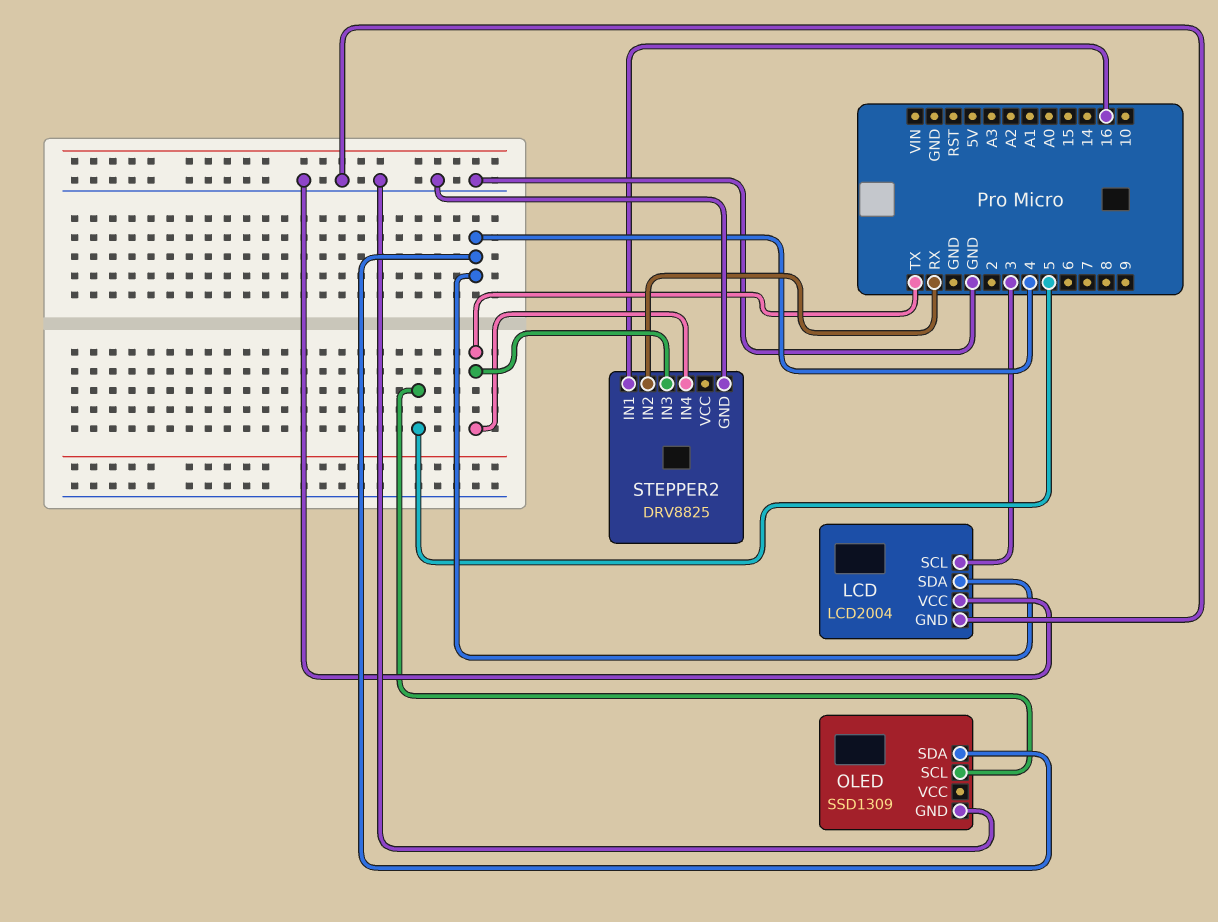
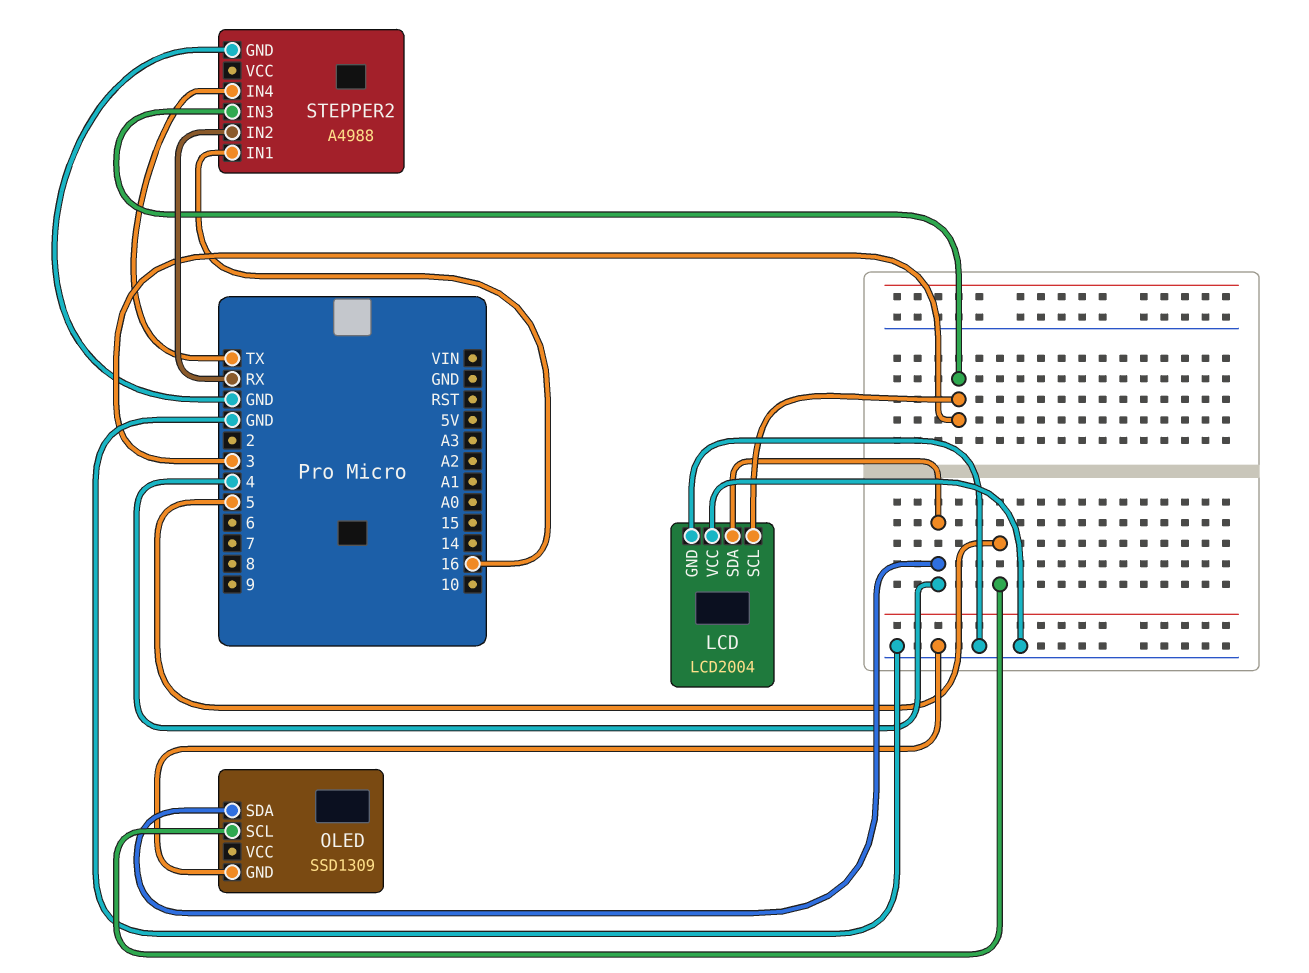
STEPPER2: DRV8825 -> A4988
STEPPER2 pin IN3: TX -> 3

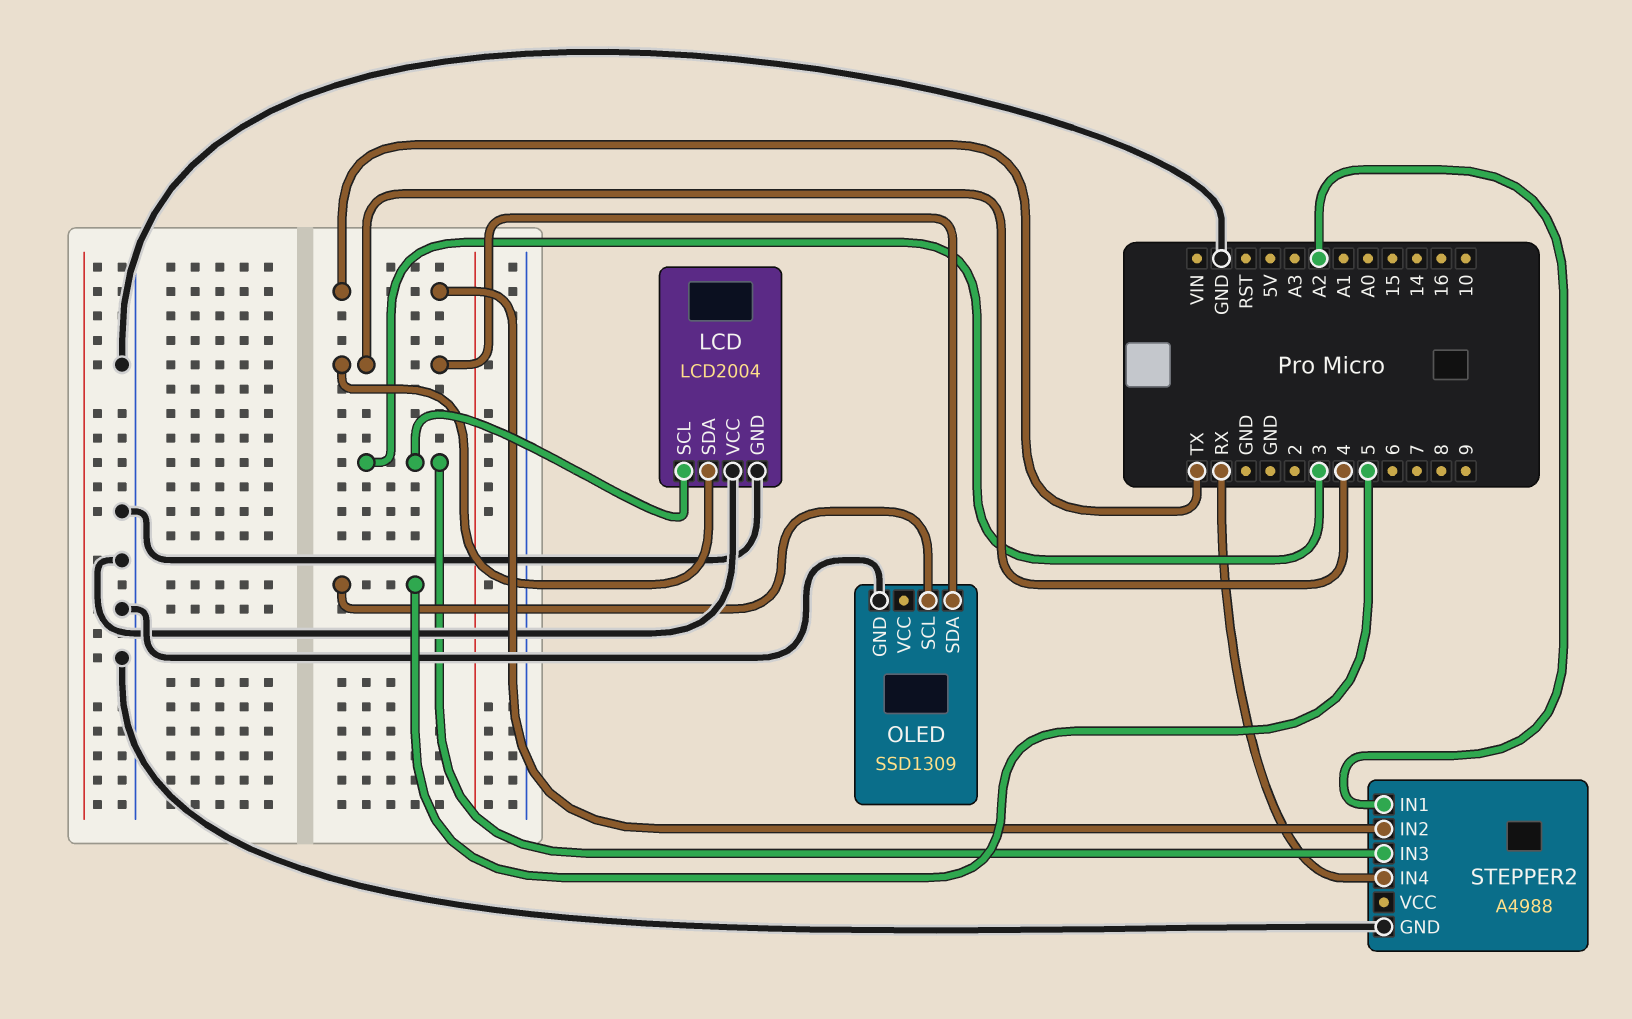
STEPPER2 pin IN1: 16 -> A2
STEPPER2 pin IN2: RX -> TX
STEPPER2 pin IN4: TX -> RX

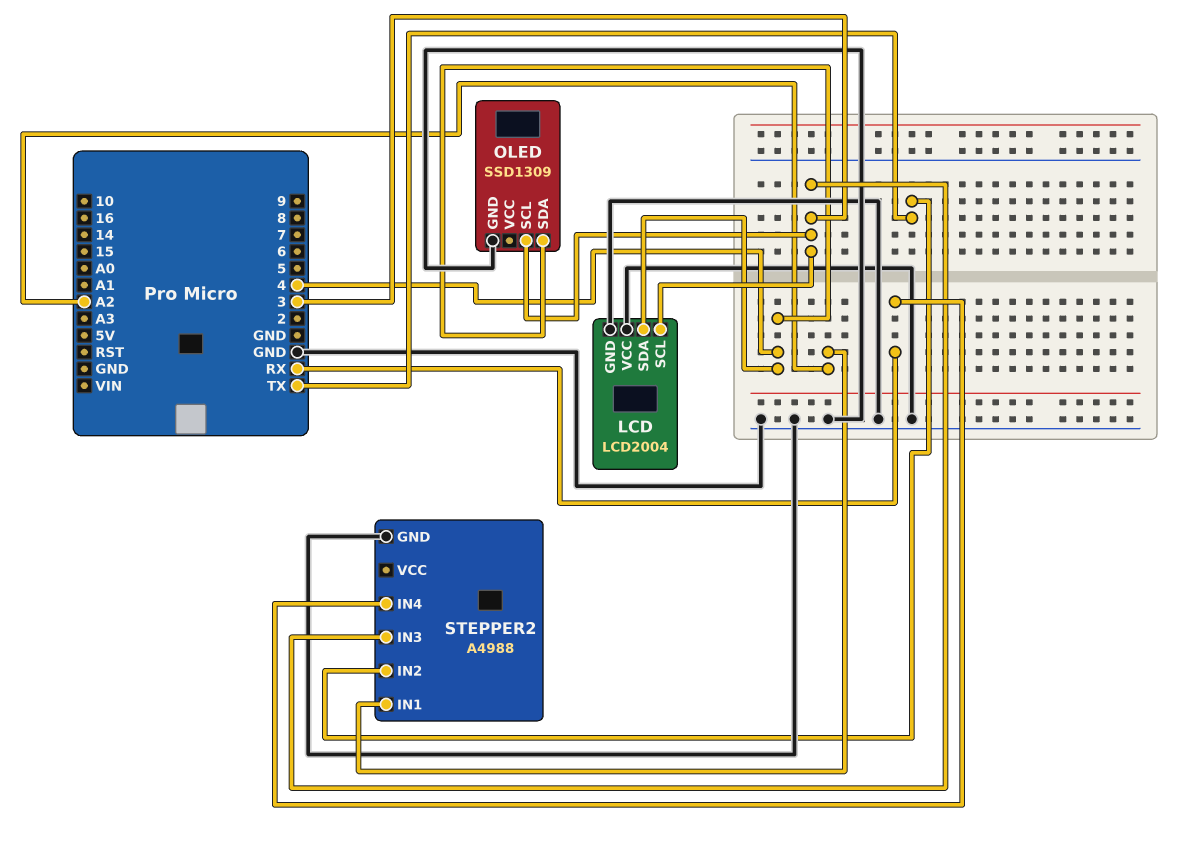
OLED pin SCL: 5 -> 3

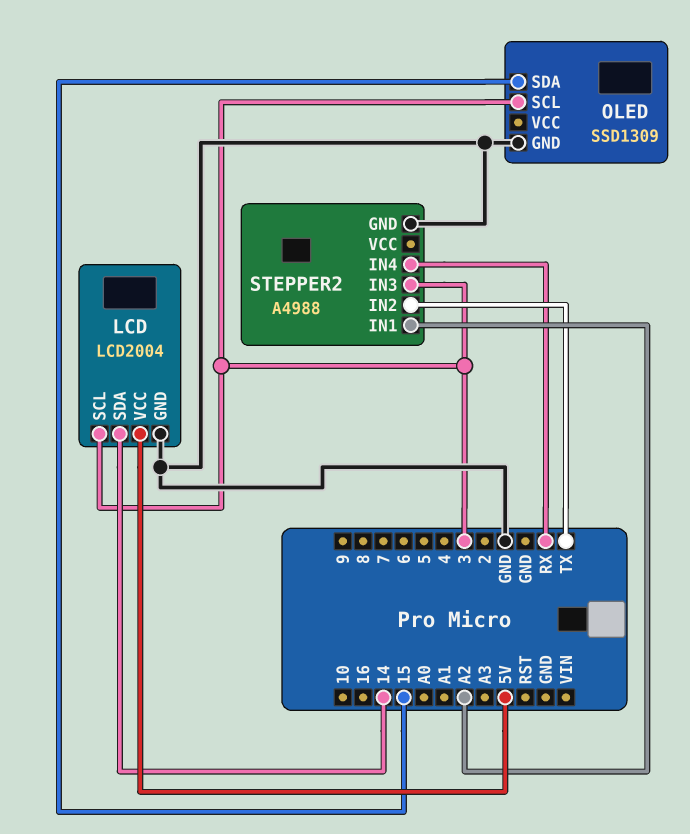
LCD pin SDA: 4 -> 14
LCD pin VCC: GND -> 5V
OLED pin SDA: 4 -> 15

